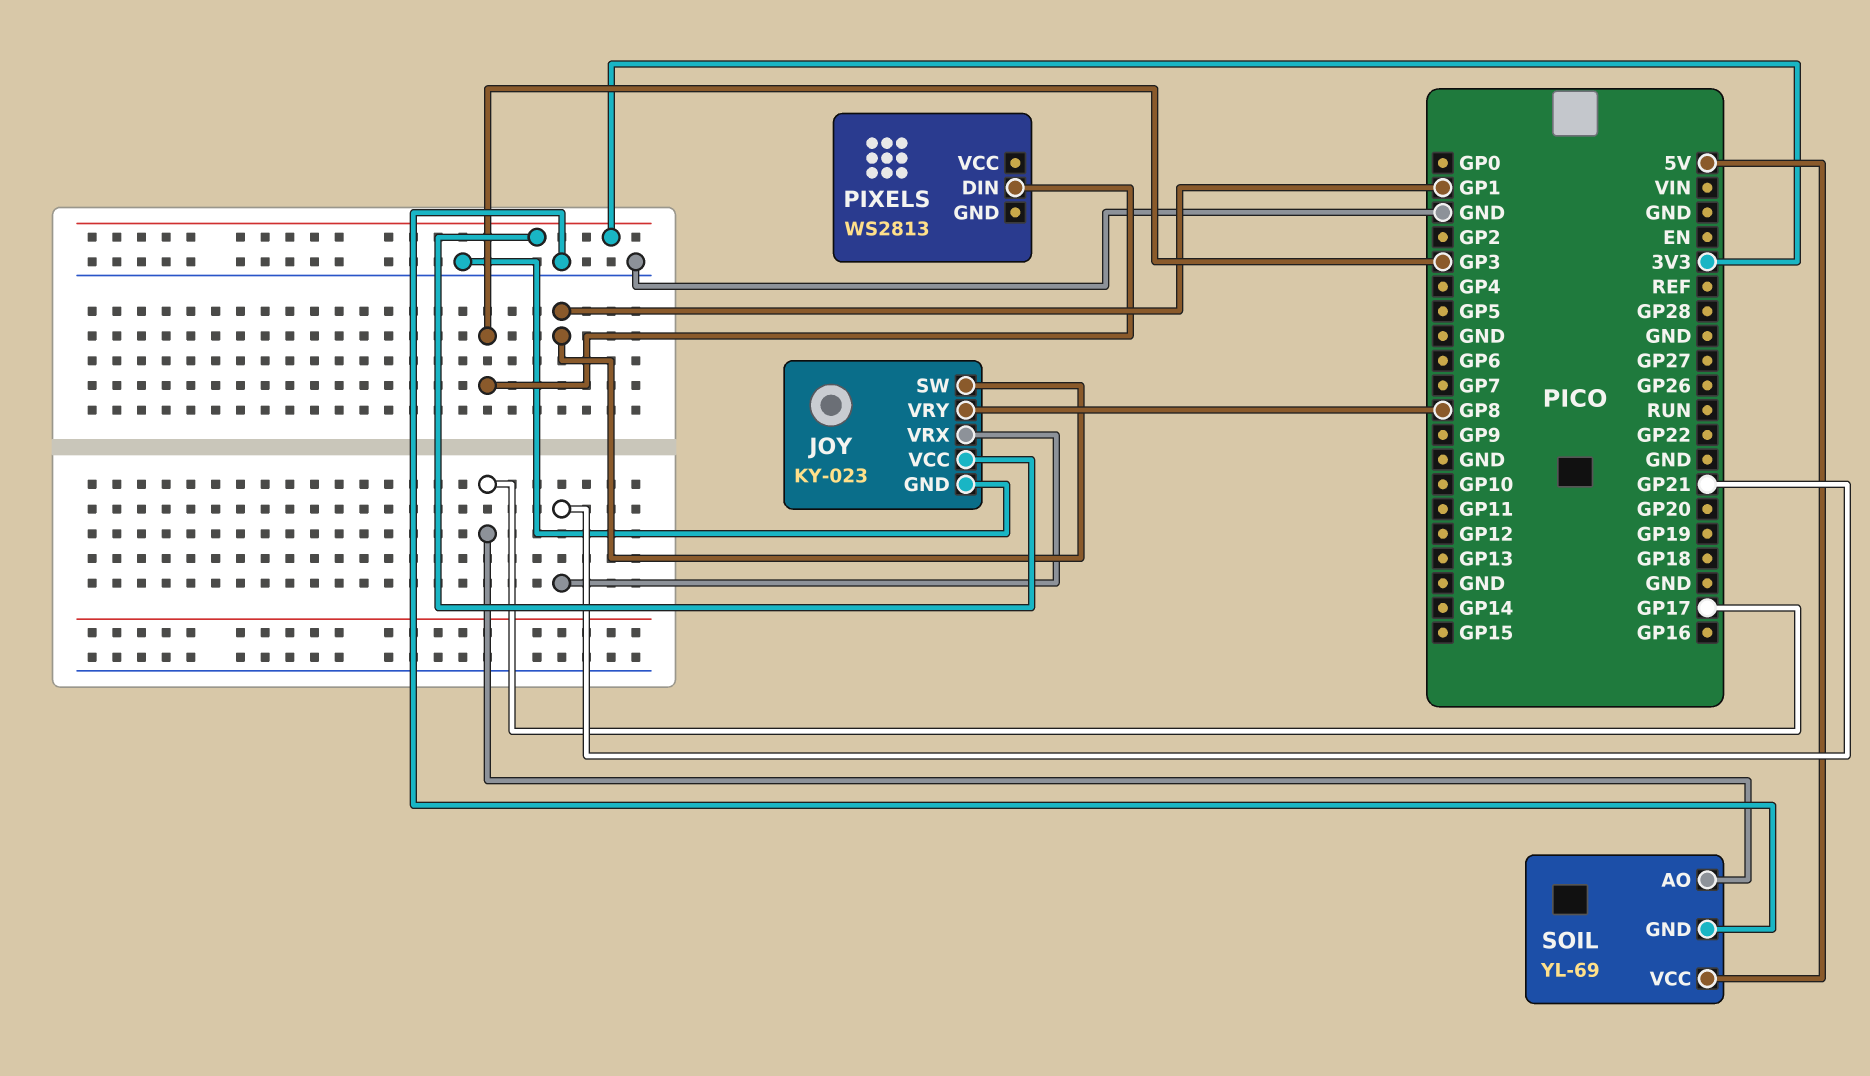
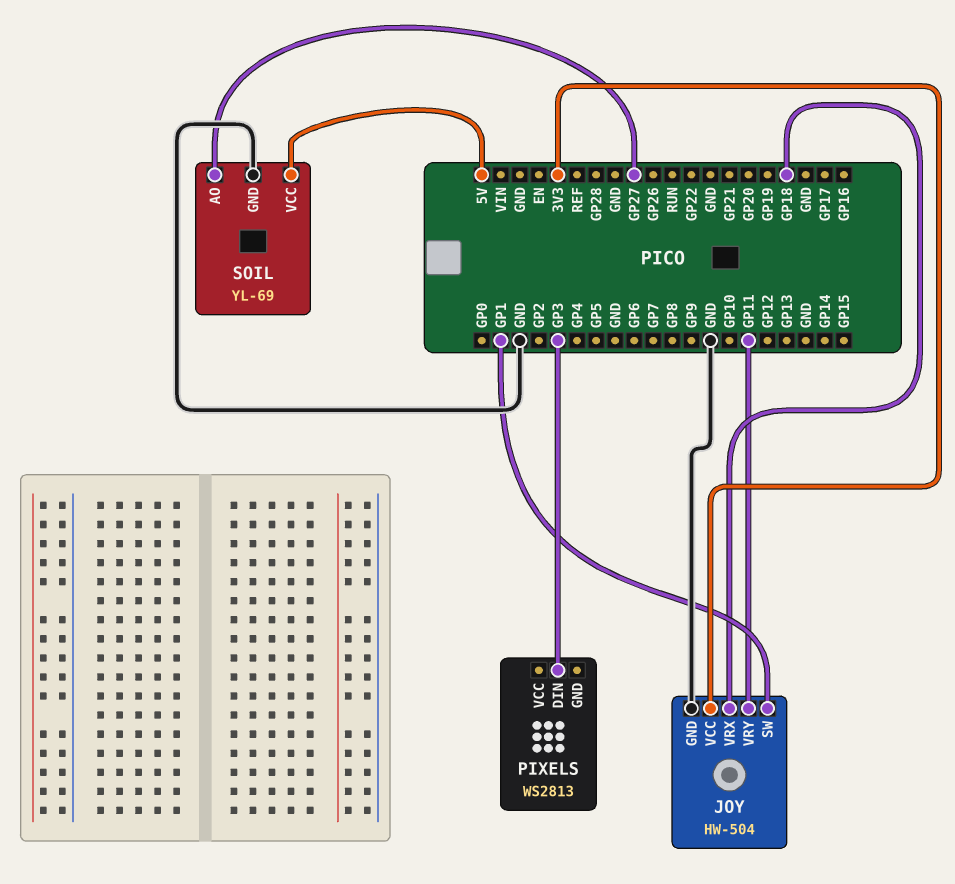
JOY: KY-023 -> HW-504
JOY pin VRX: GP21 -> GP18
JOY pin VRY: GP8 -> GP11
SOIL pin AO: GP17 -> GP27

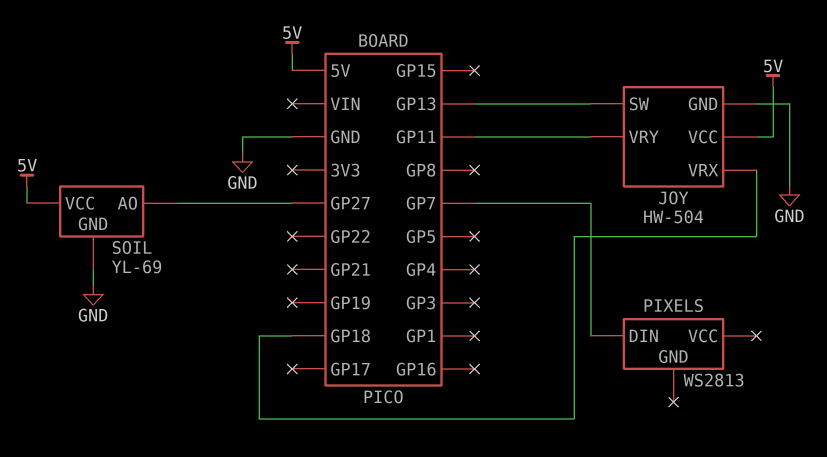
JOY pin SW: GP1 -> GP13
JOY pin VCC: 3V3 -> 5V
PIXELS pin DIN: GP3 -> GP7

